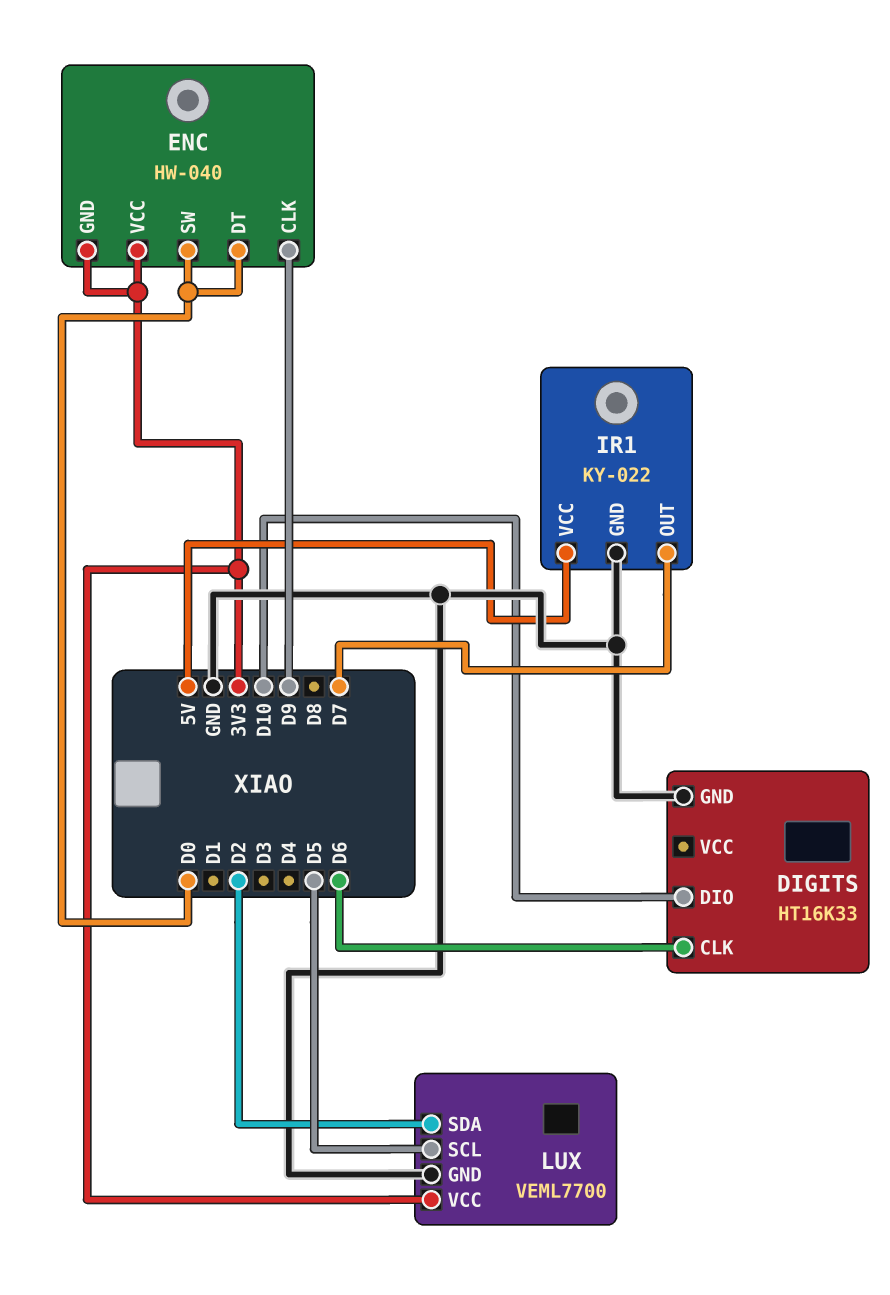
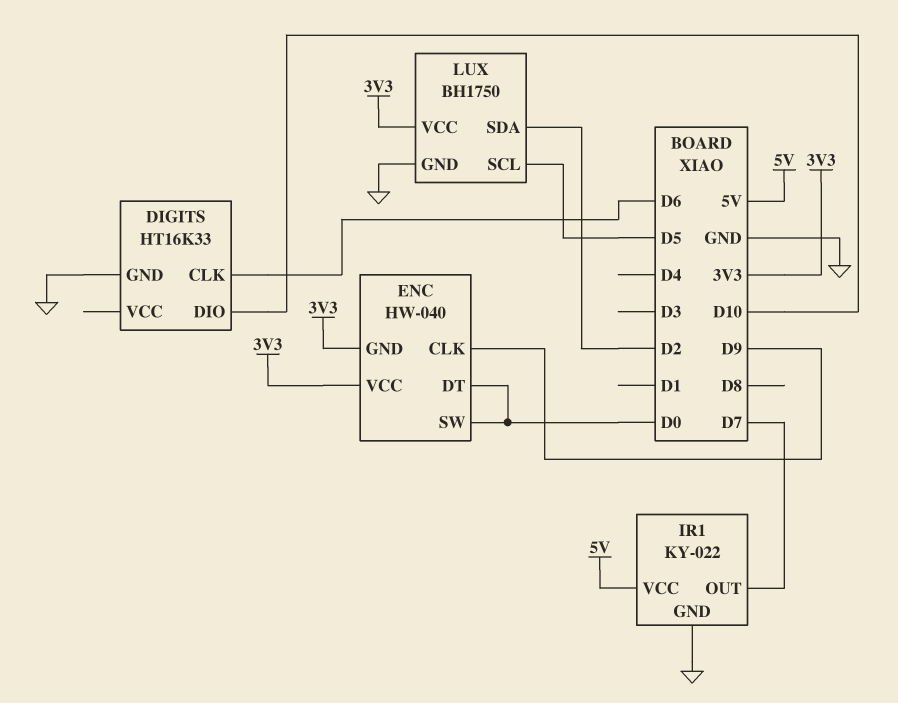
LUX: VEML7700 -> BH1750

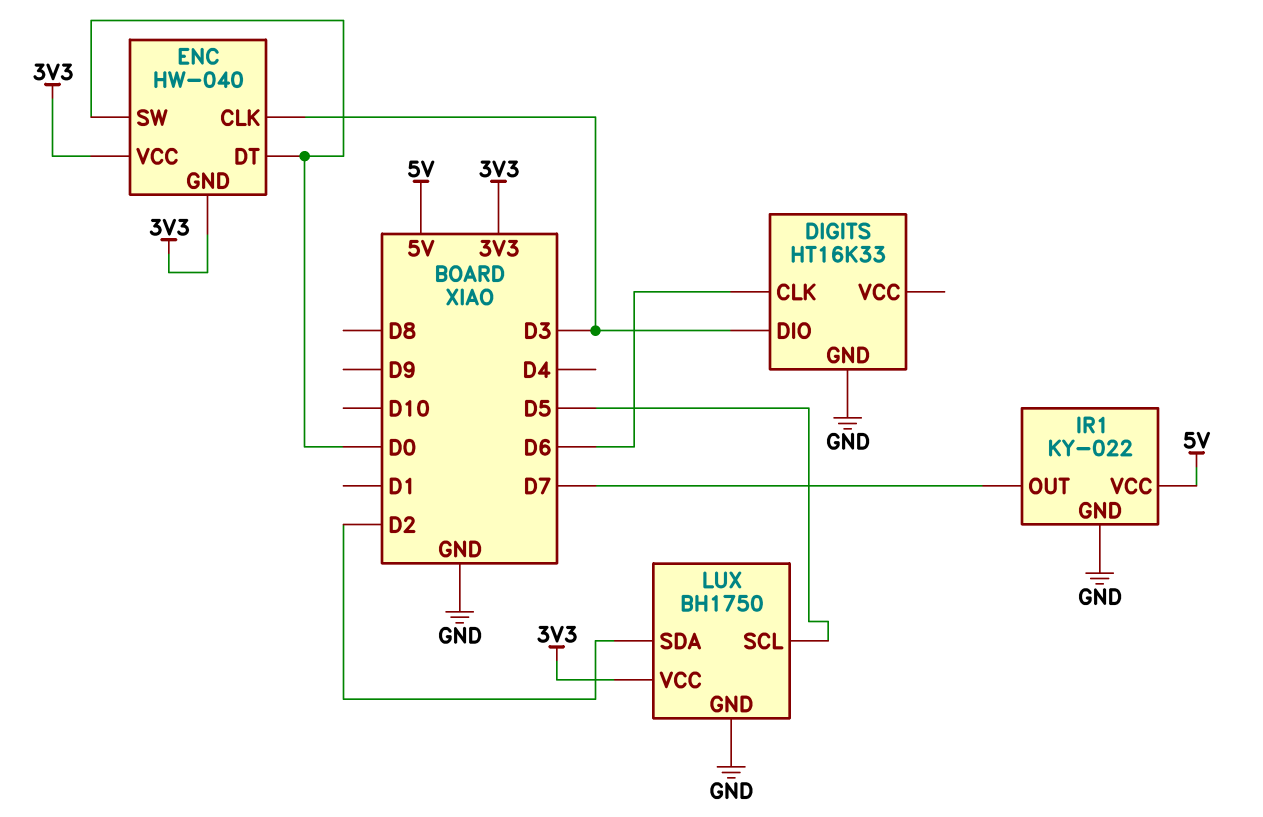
DIGITS pin DIO: D10 -> D3
ENC pin CLK: D9 -> D3

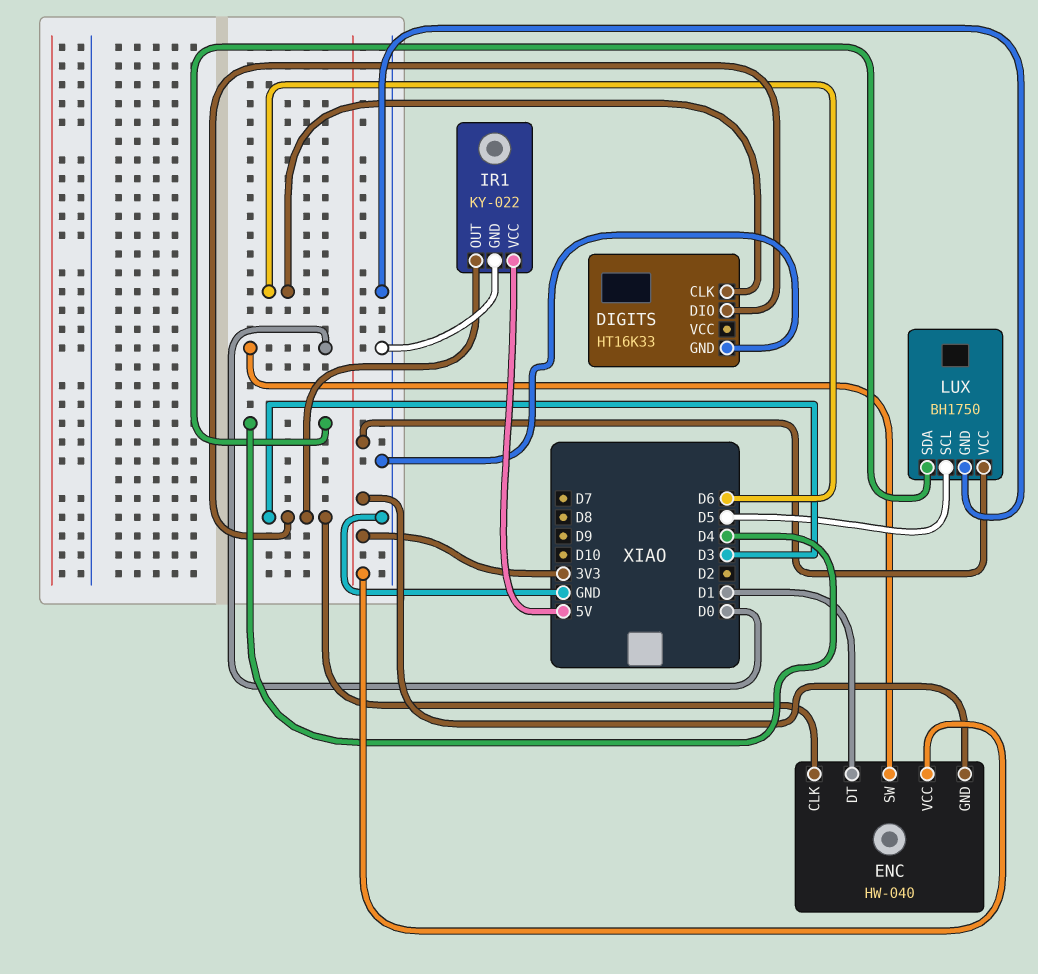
ENC pin DT: D0 -> D1
IR1 pin OUT: D7 -> D3
LUX pin SDA: D2 -> D4

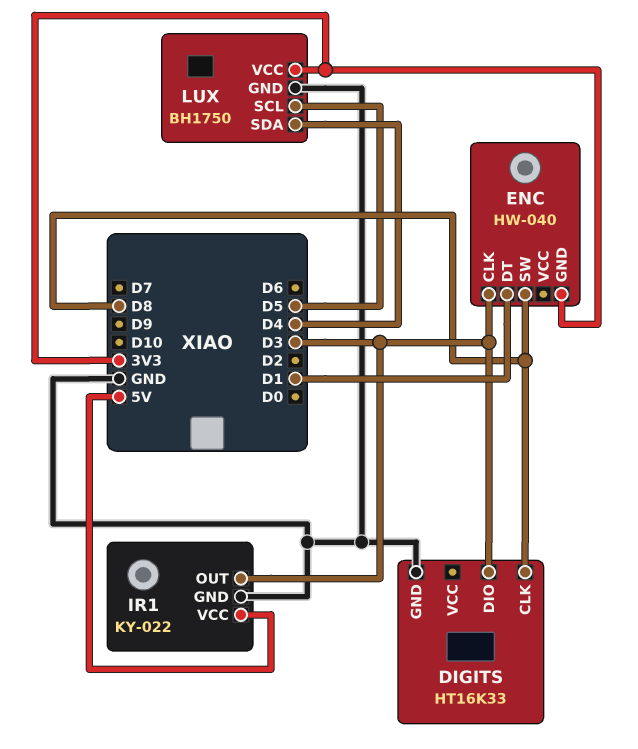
DIGITS pin CLK: D6 -> D8
ENC pin SW: D0 -> D8
ENC pin VCC: 3V3 -> none

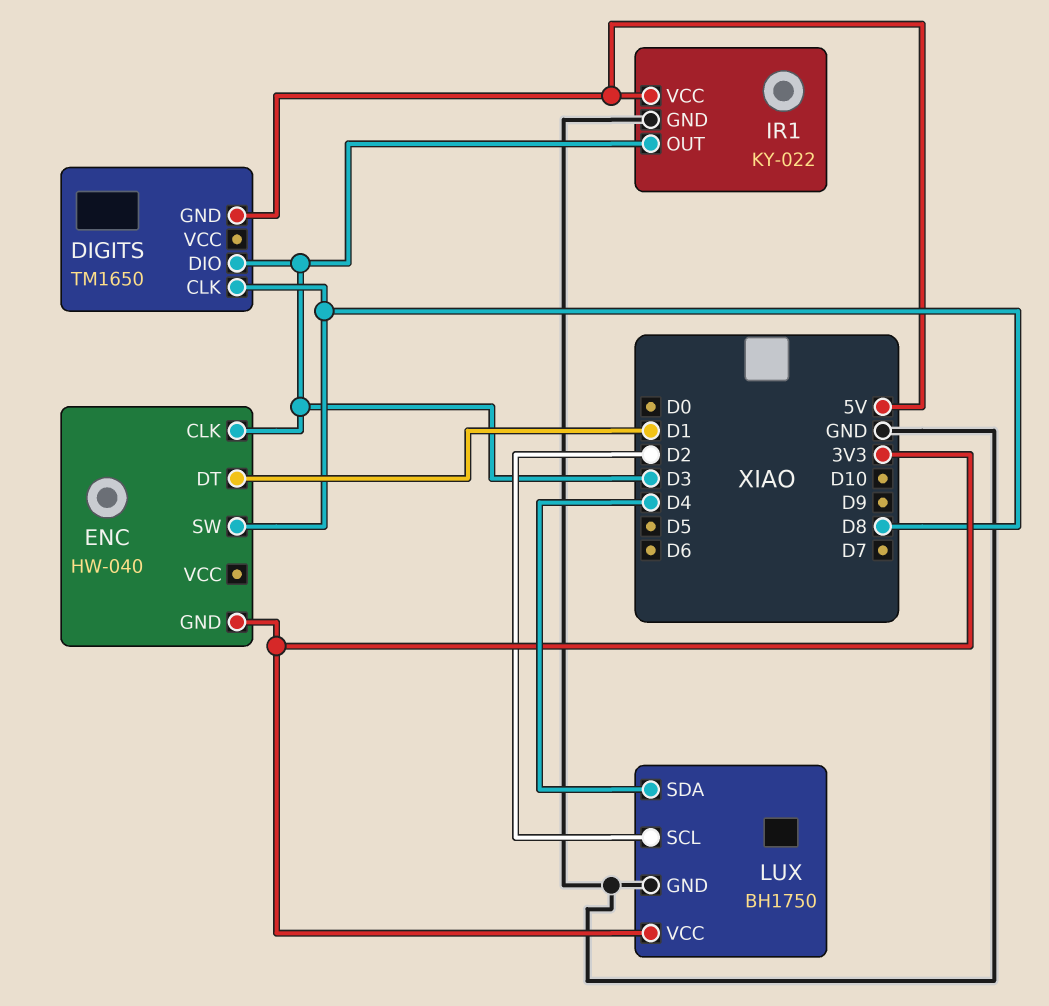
DIGITS: HT16K33 -> TM1650
DIGITS pin GND: GND -> 5V
LUX pin SCL: D5 -> D2

